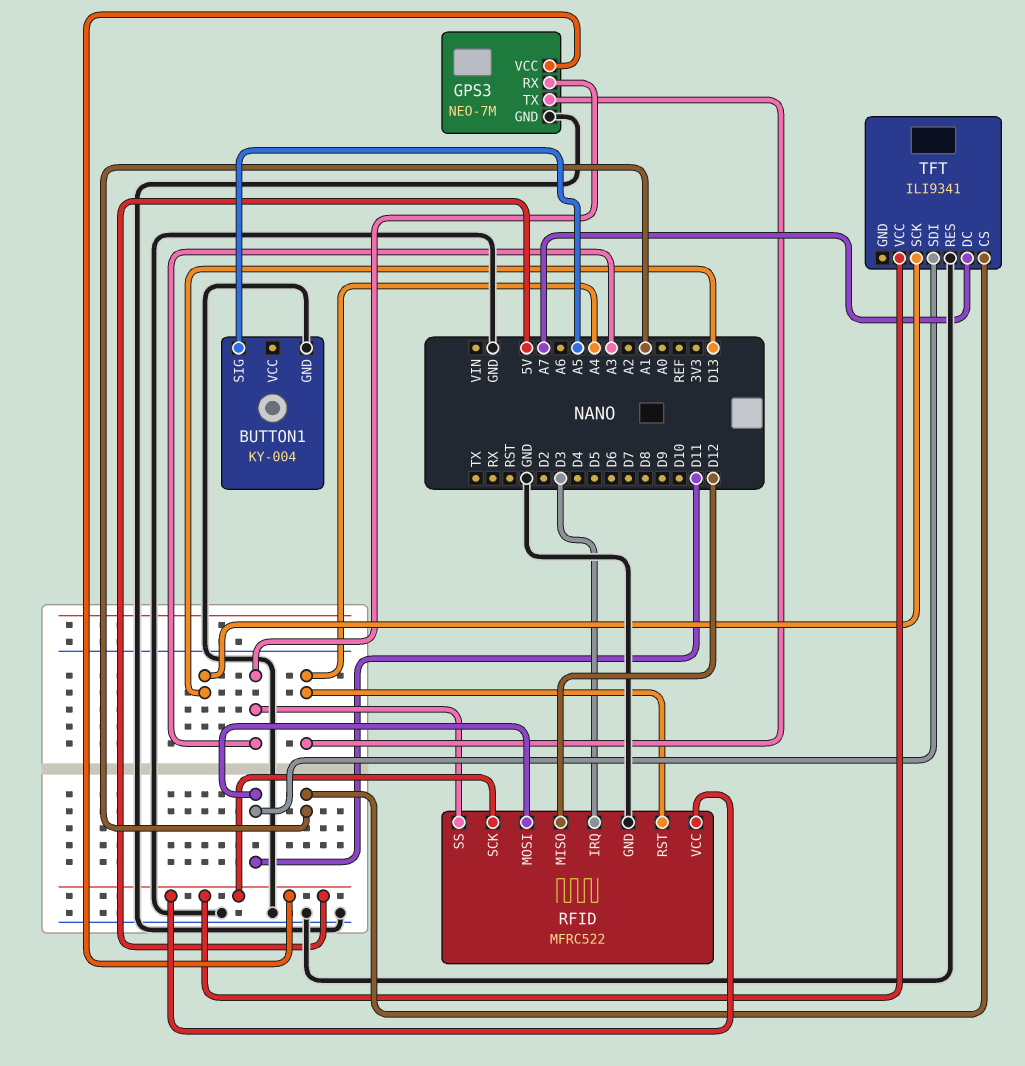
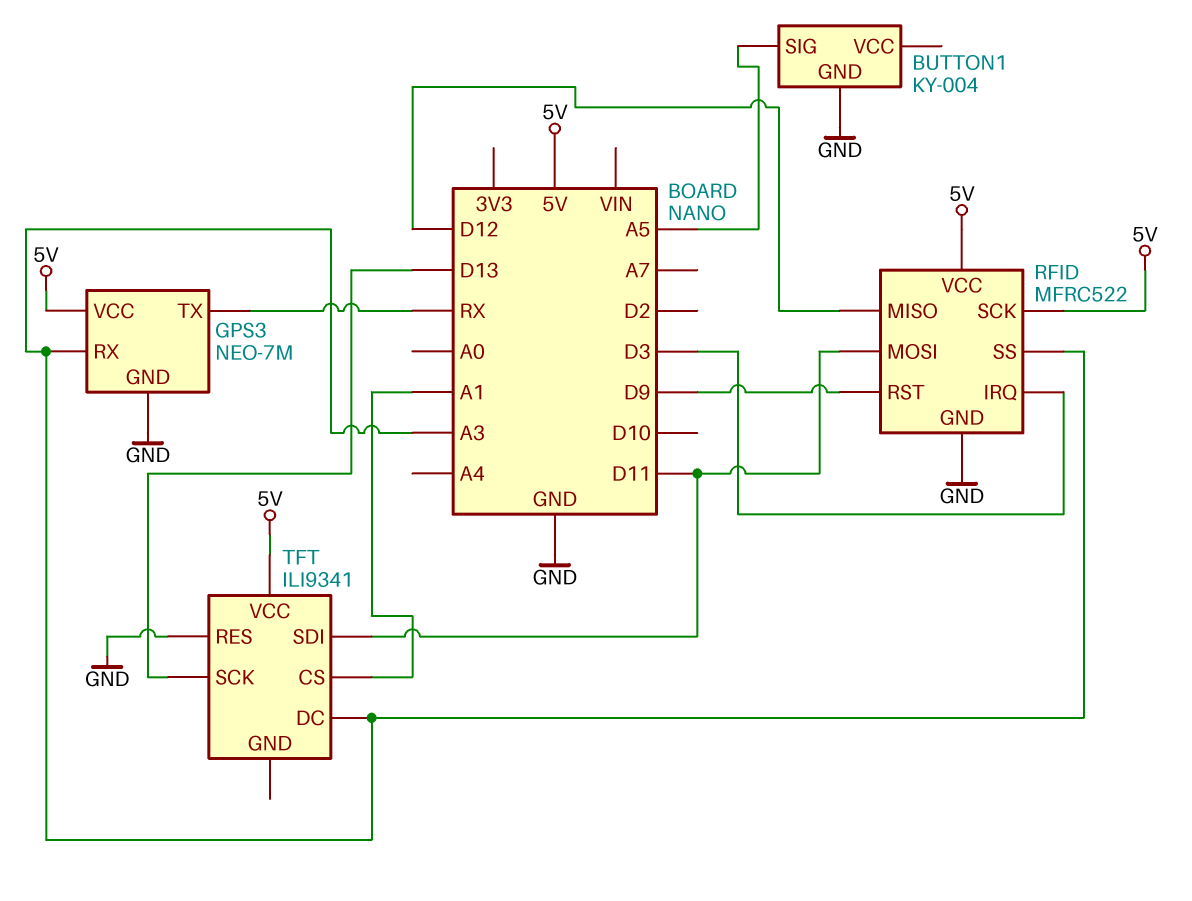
GPS3 pin TX: A4 -> RX
RFID pin RST: A4 -> D9
TFT pin DC: A7 -> A3

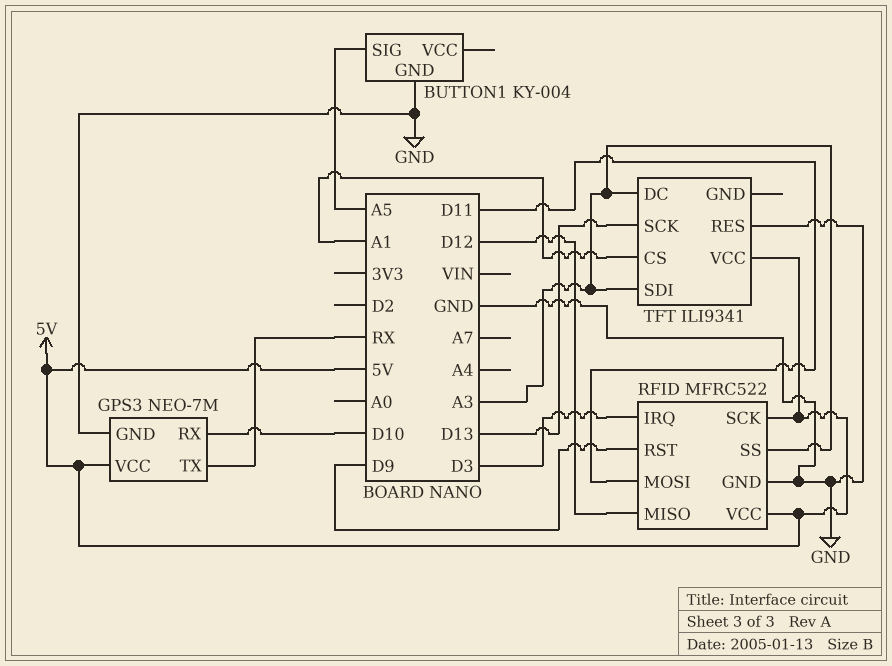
GPS3 pin RX: A3 -> D10
TFT pin SDI: D11 -> A3

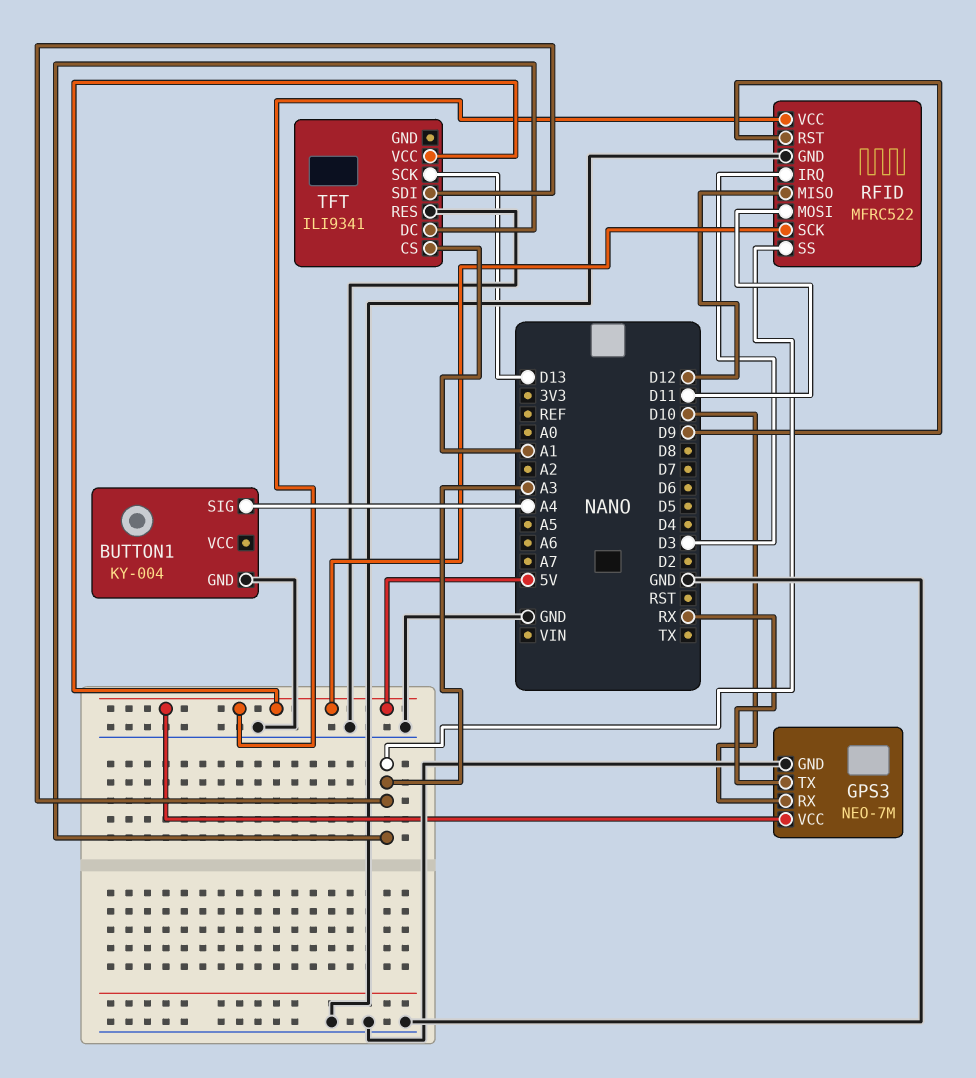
BUTTON1 pin SIG: A5 -> A4

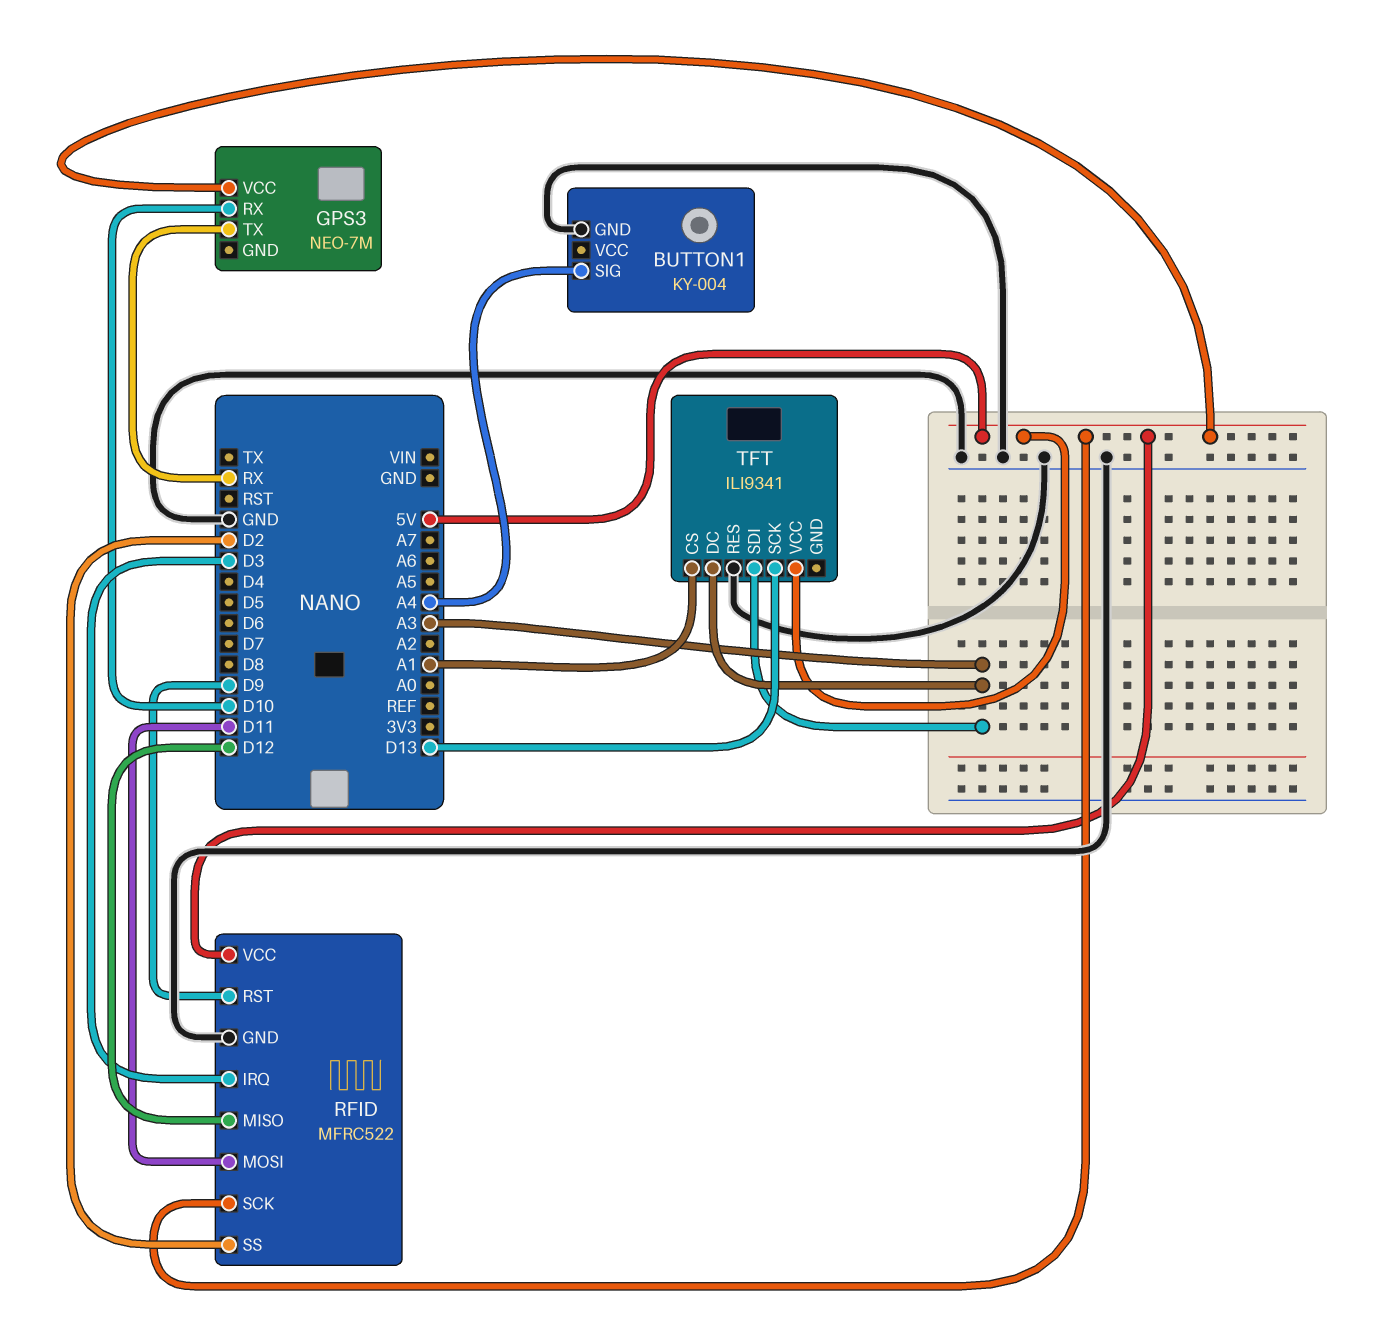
GPS3 pin GND: GND -> none
RFID pin SS: A3 -> D2

